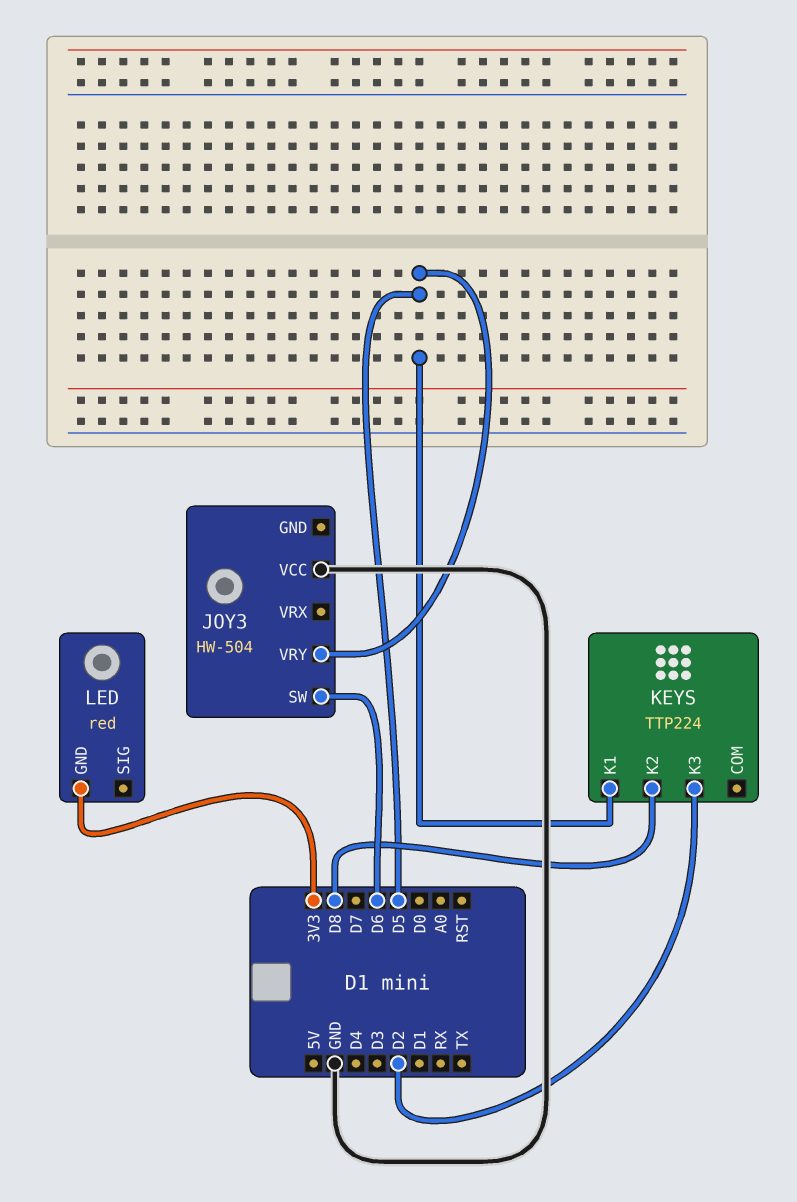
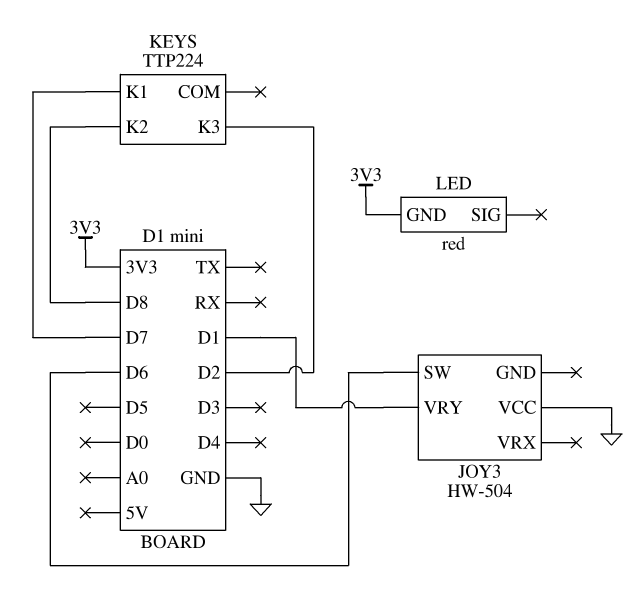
JOY3 pin VRY: D5 -> D1
KEYS pin K1: D5 -> D7

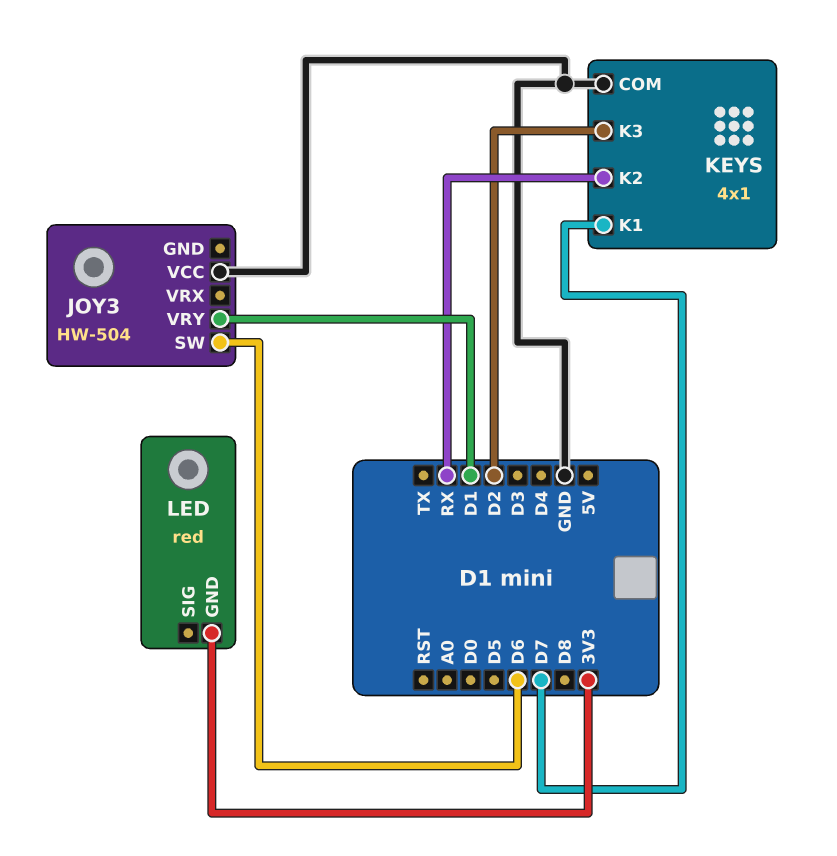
KEYS: TTP224 -> 4x1
KEYS pin COM: none -> GND
KEYS pin K2: D8 -> RX

